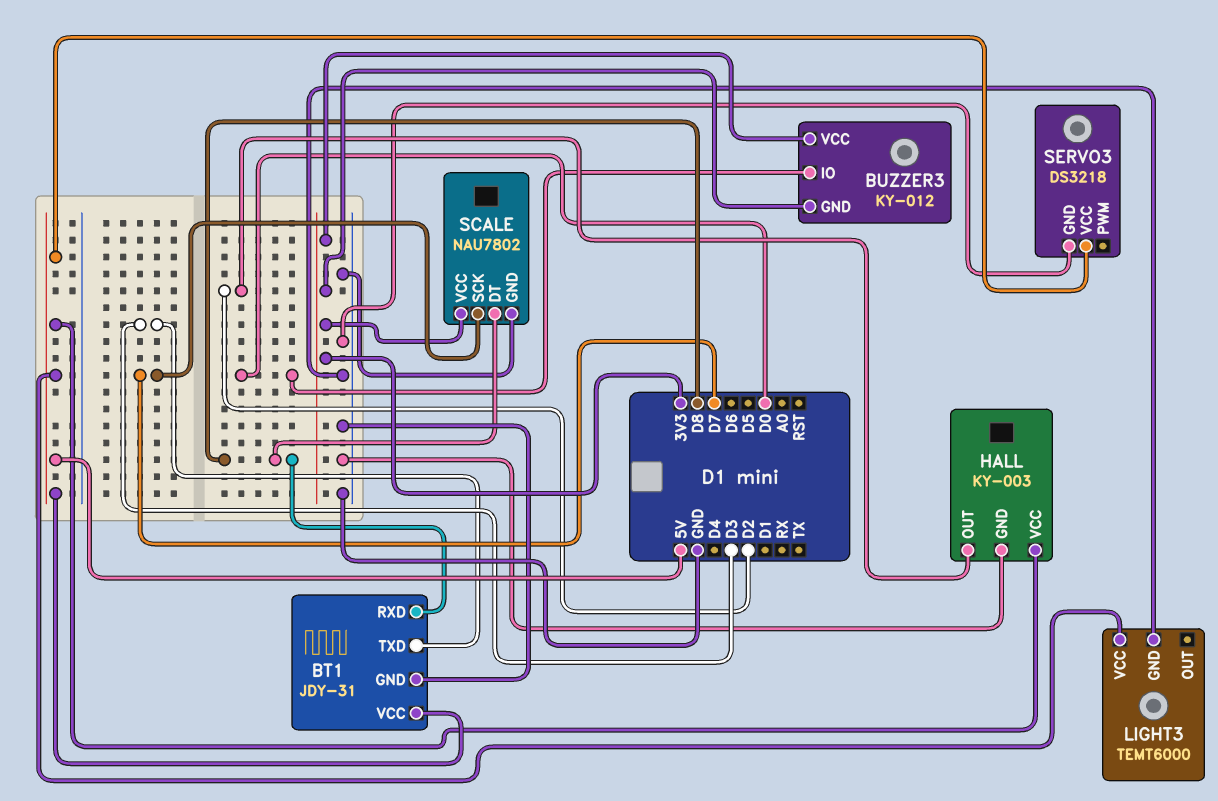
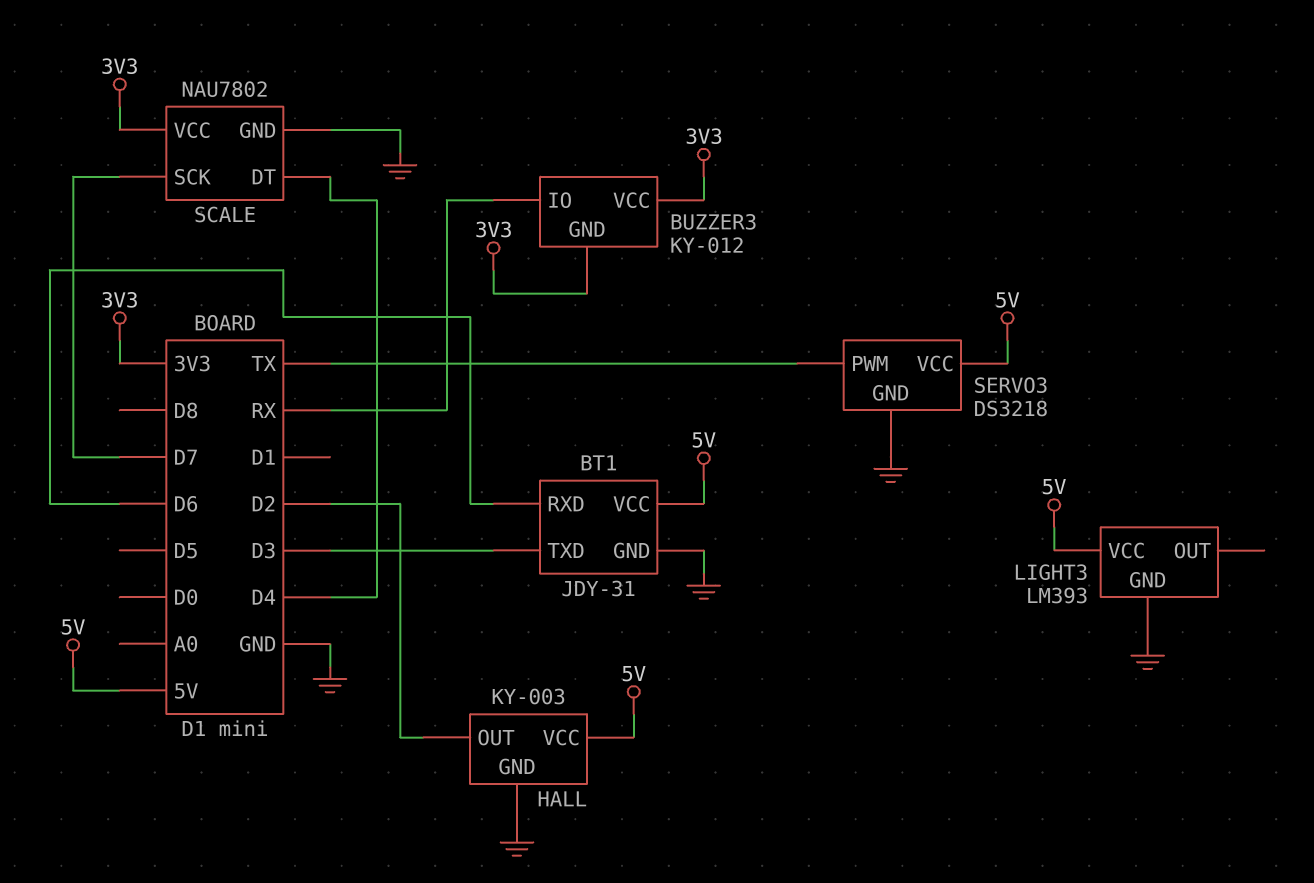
BT1 pin RXD: D8 -> D6
BUZZER3 pin IO: D0 -> RX
LIGHT3: TEMT6000 -> LM393
SCALE pin DT: D8 -> D4
SERVO3 pin PWM: none -> TX

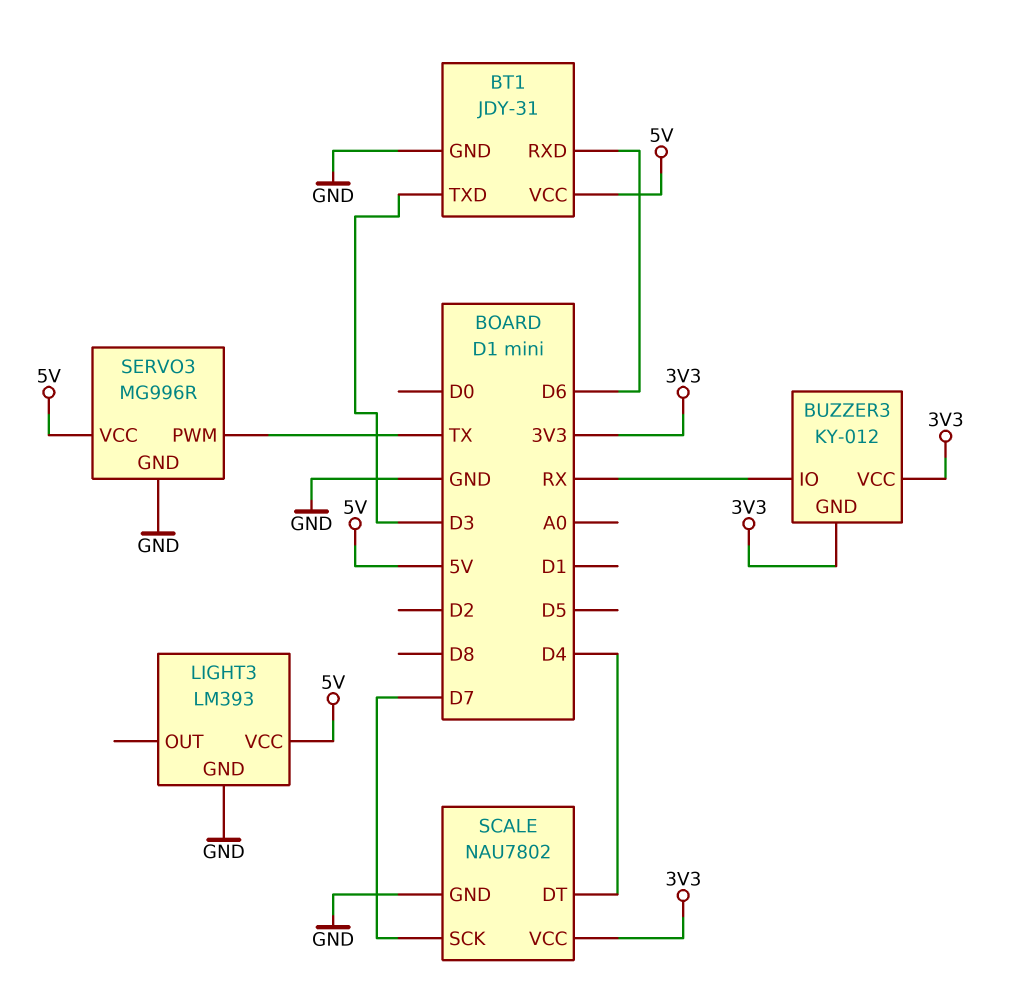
HALL: KY-003 -> none
HALL pin GND: GND -> none
HALL pin OUT: D2 -> none
HALL pin VCC: 5V -> none
SERVO3: DS3218 -> MG996R

